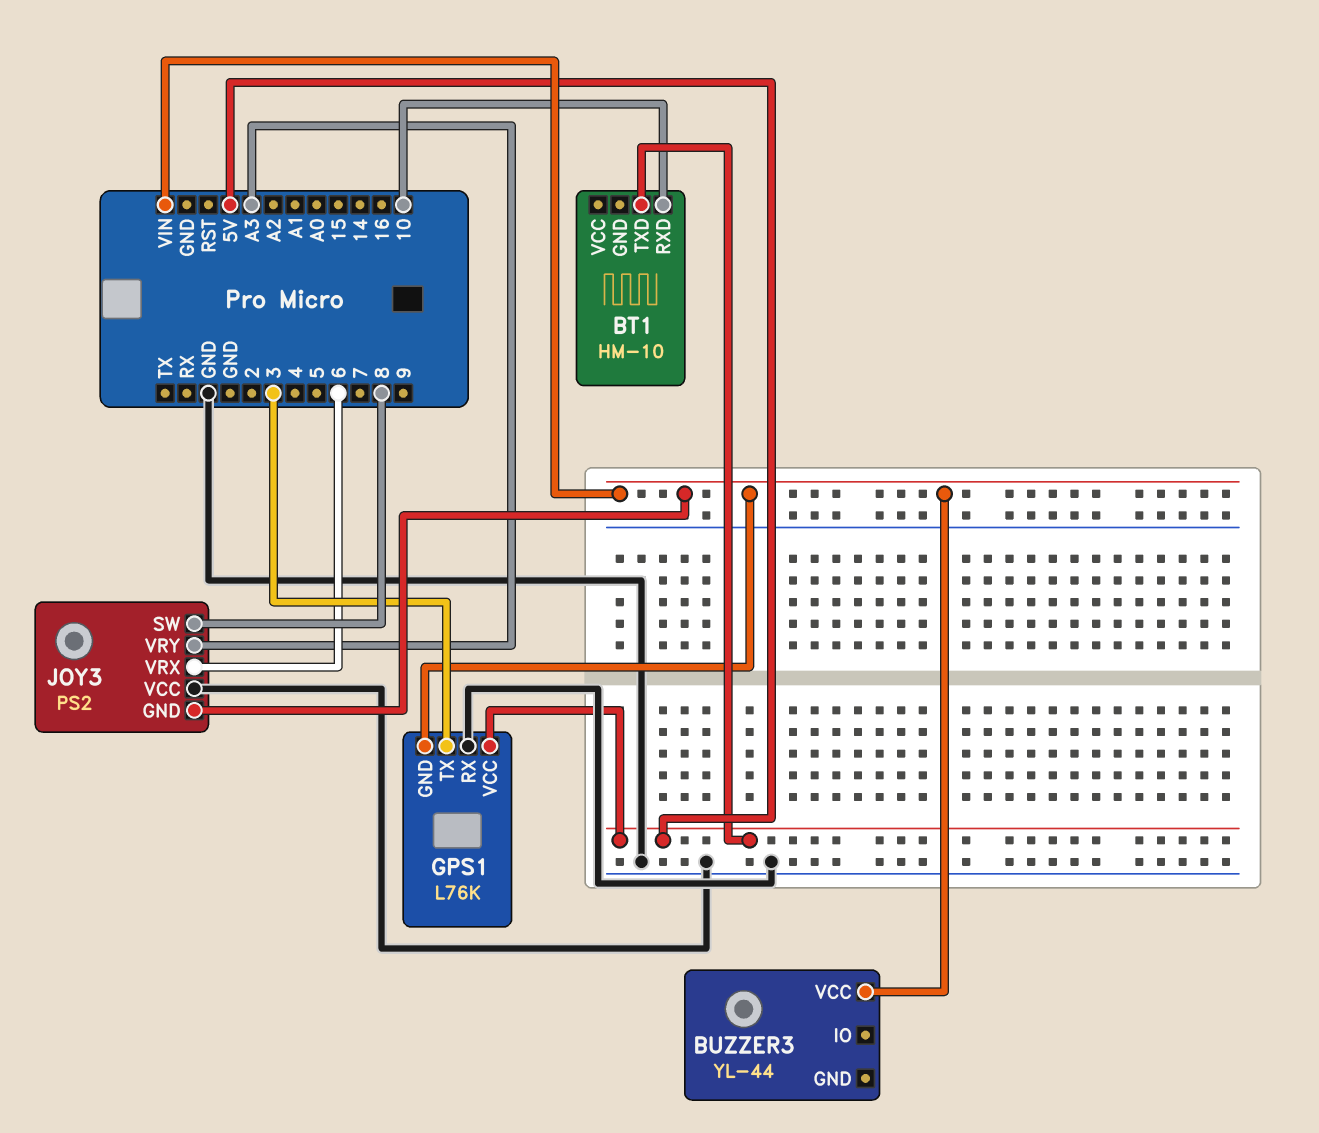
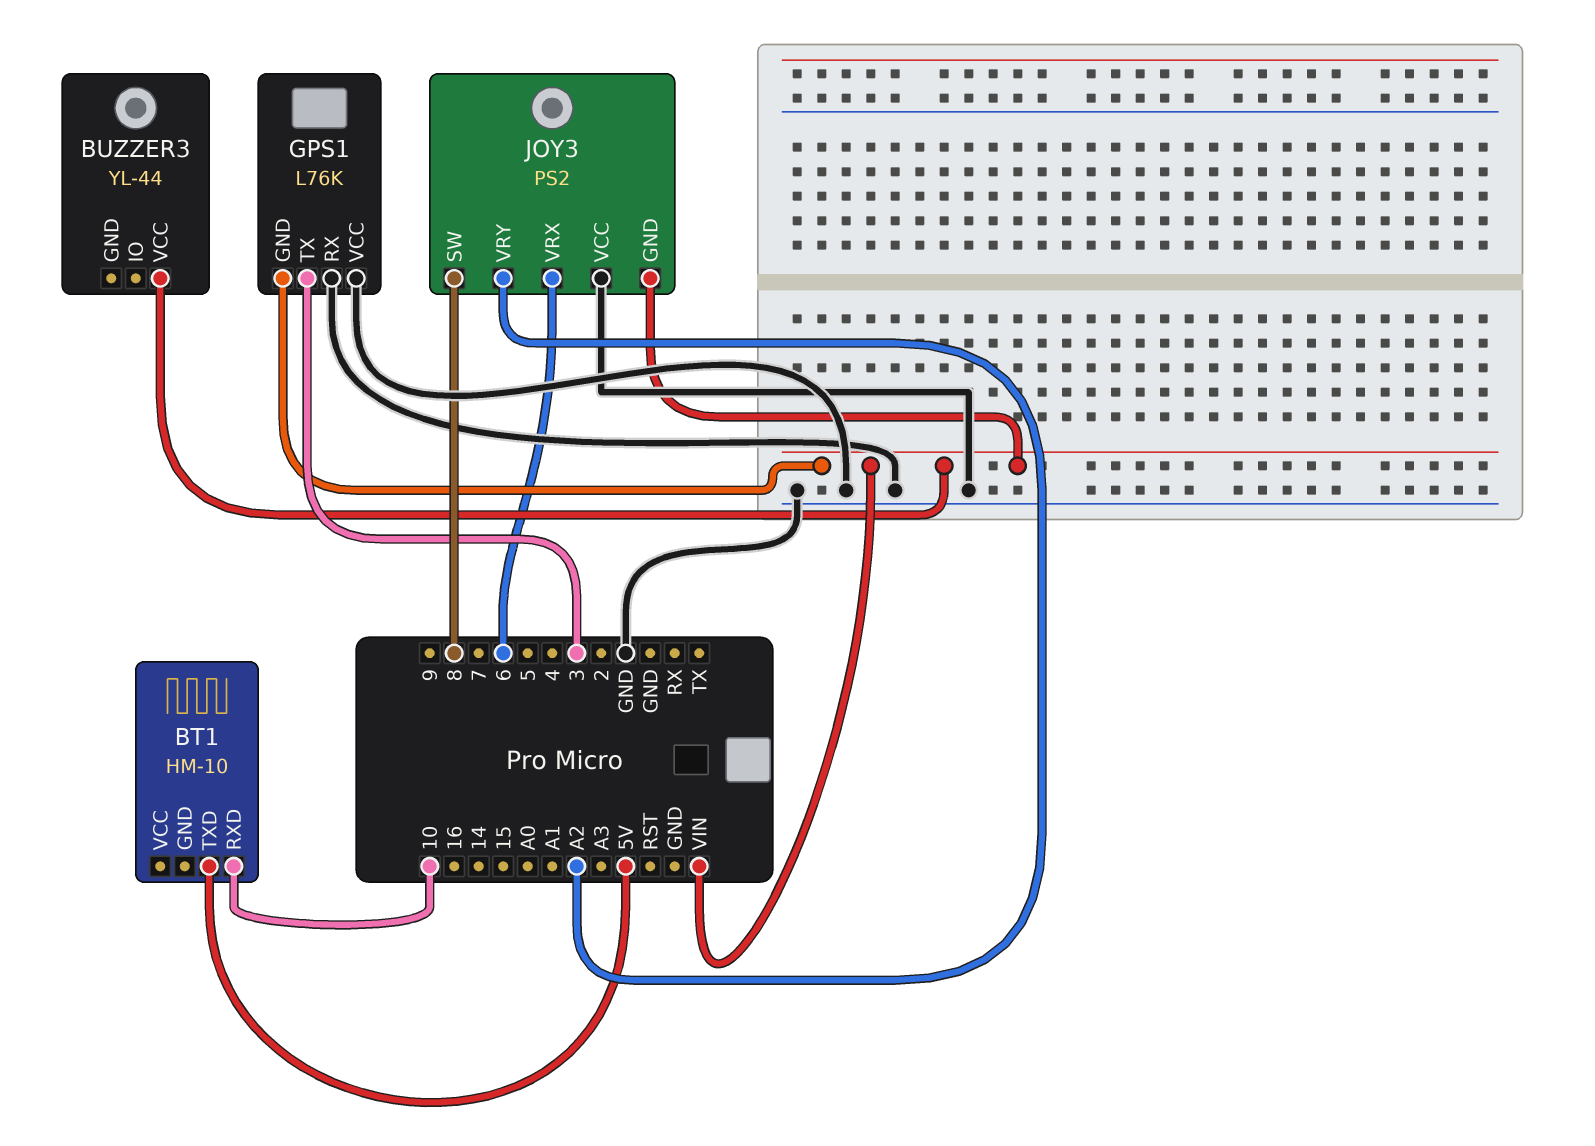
GPS1 pin VCC: 5V -> GND
JOY3 pin VRY: A3 -> A2

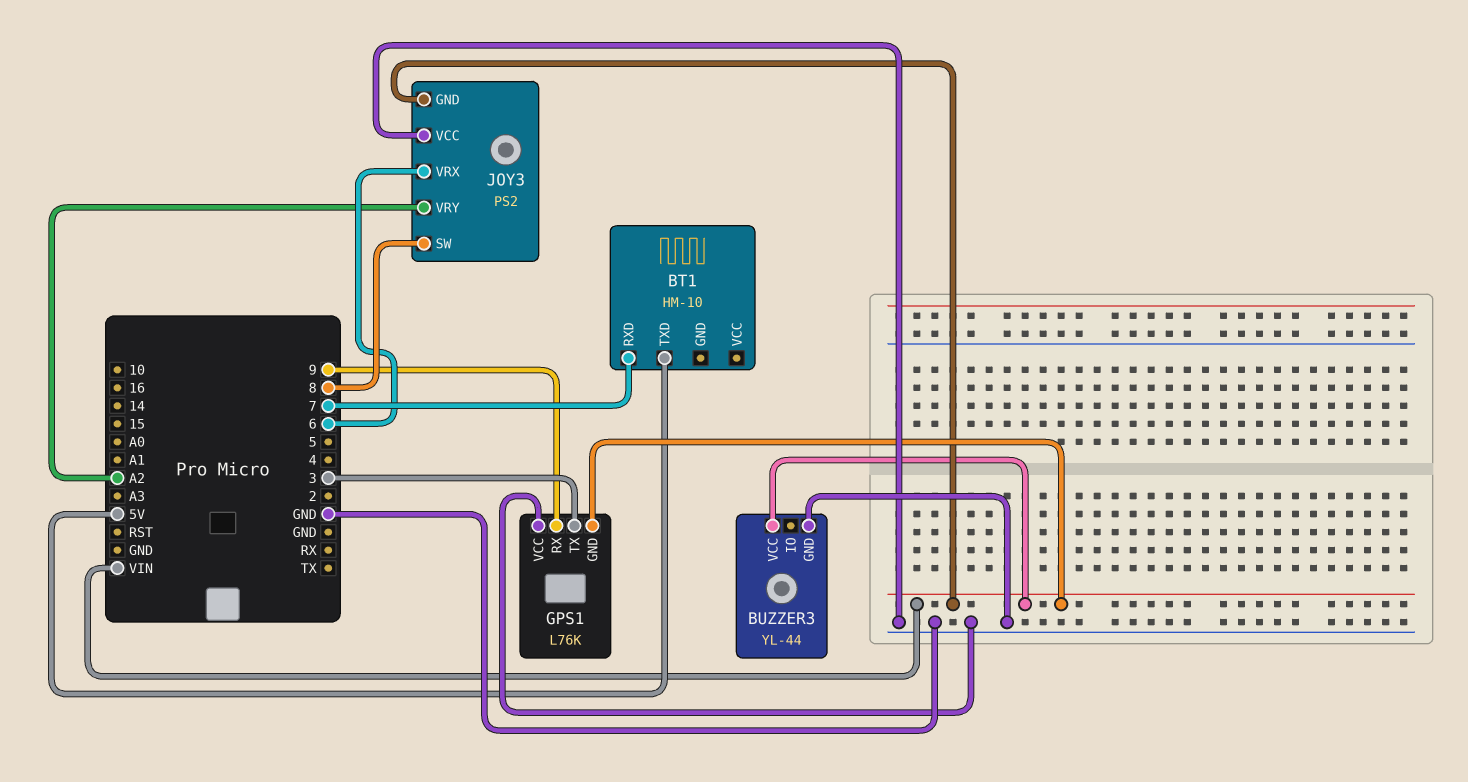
BT1 pin RXD: 10 -> 7
BUZZER3 pin GND: none -> GND
GPS1 pin RX: GND -> 9

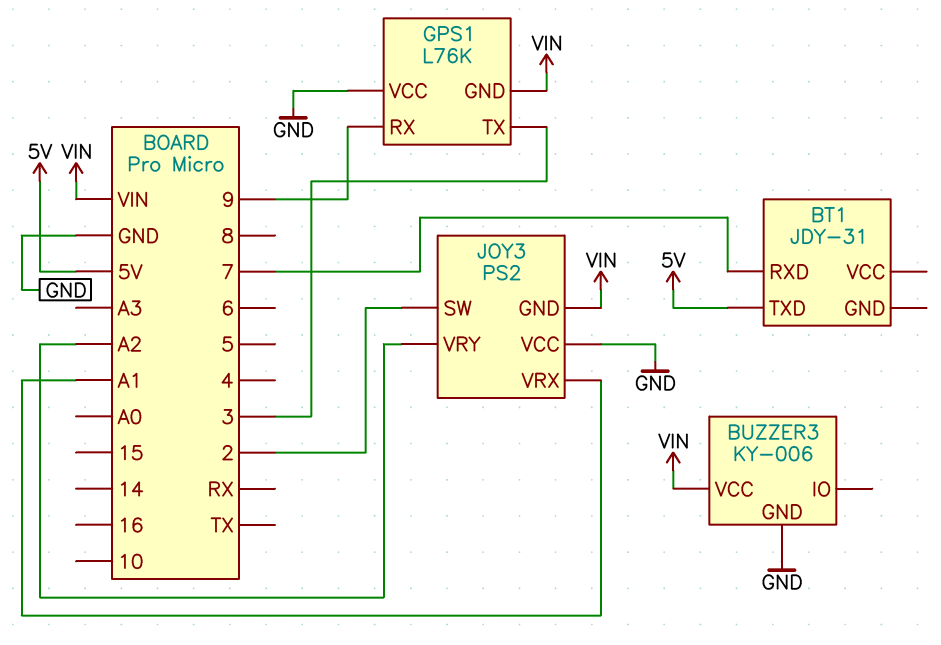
BT1: HM-10 -> JDY-31
BUZZER3: YL-44 -> KY-006
JOY3 pin SW: 8 -> 2
JOY3 pin VRX: 6 -> A1

